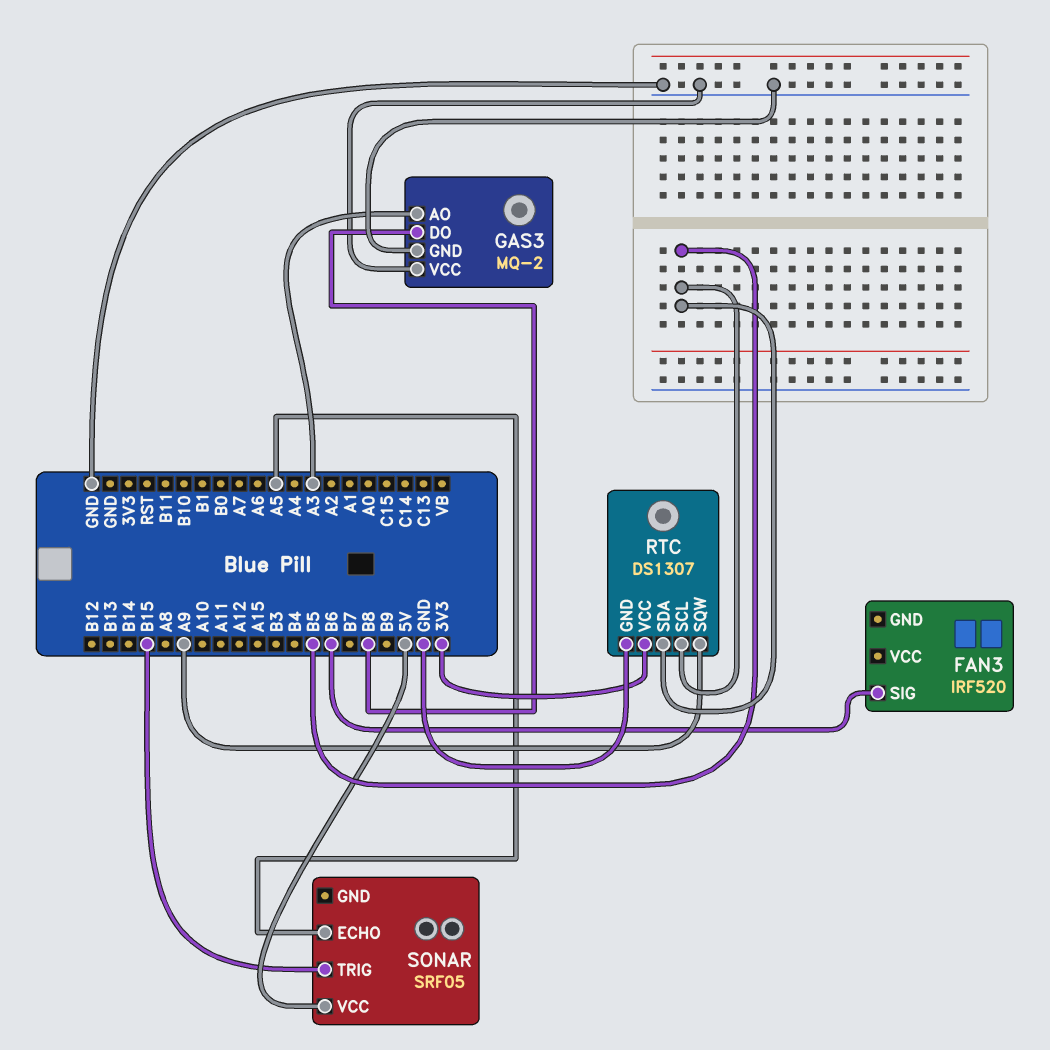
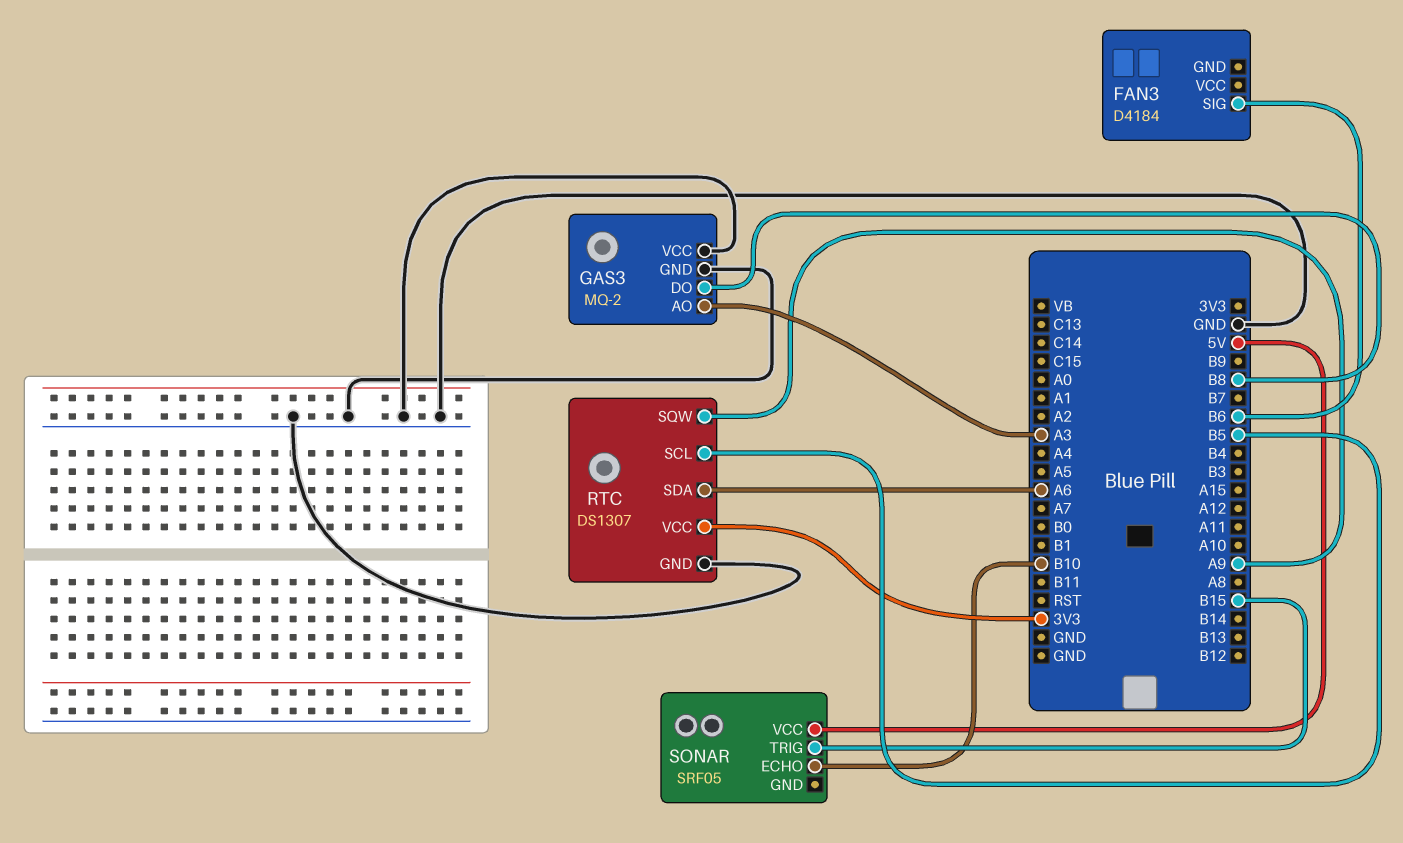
FAN3: IRF520 -> D4184
RTC pin SDA: B5 -> A6
SONAR pin ECHO: A5 -> B10

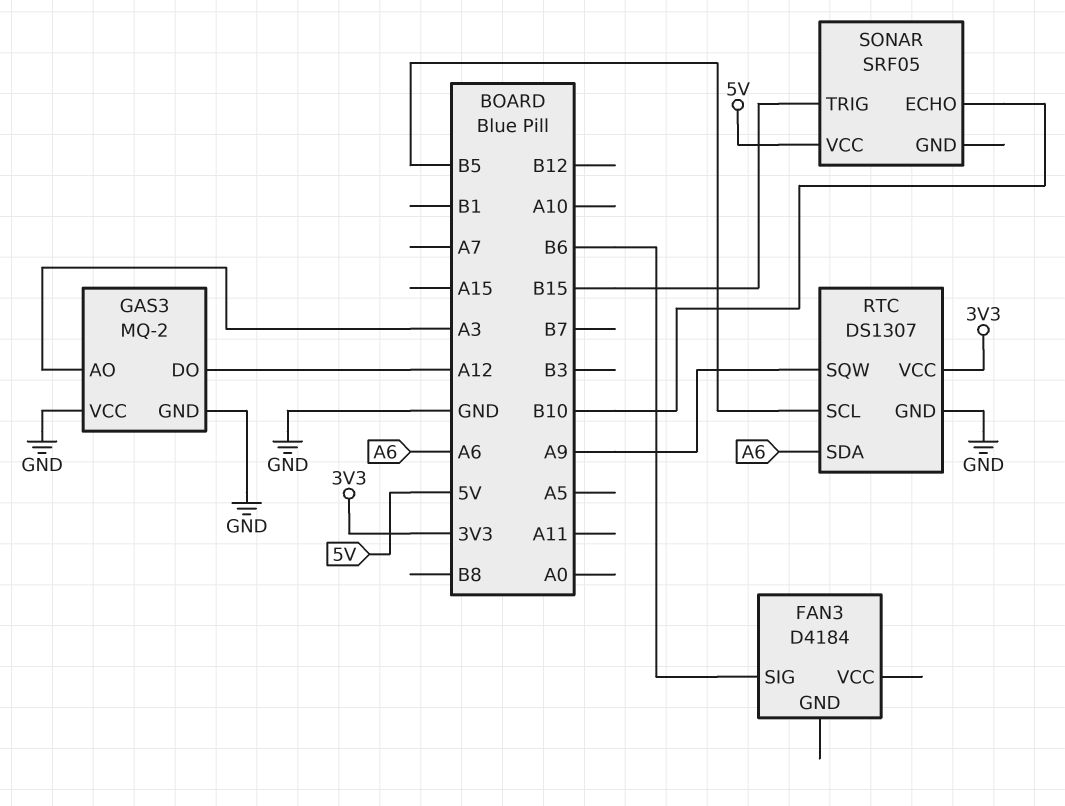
GAS3 pin DO: B8 -> A12

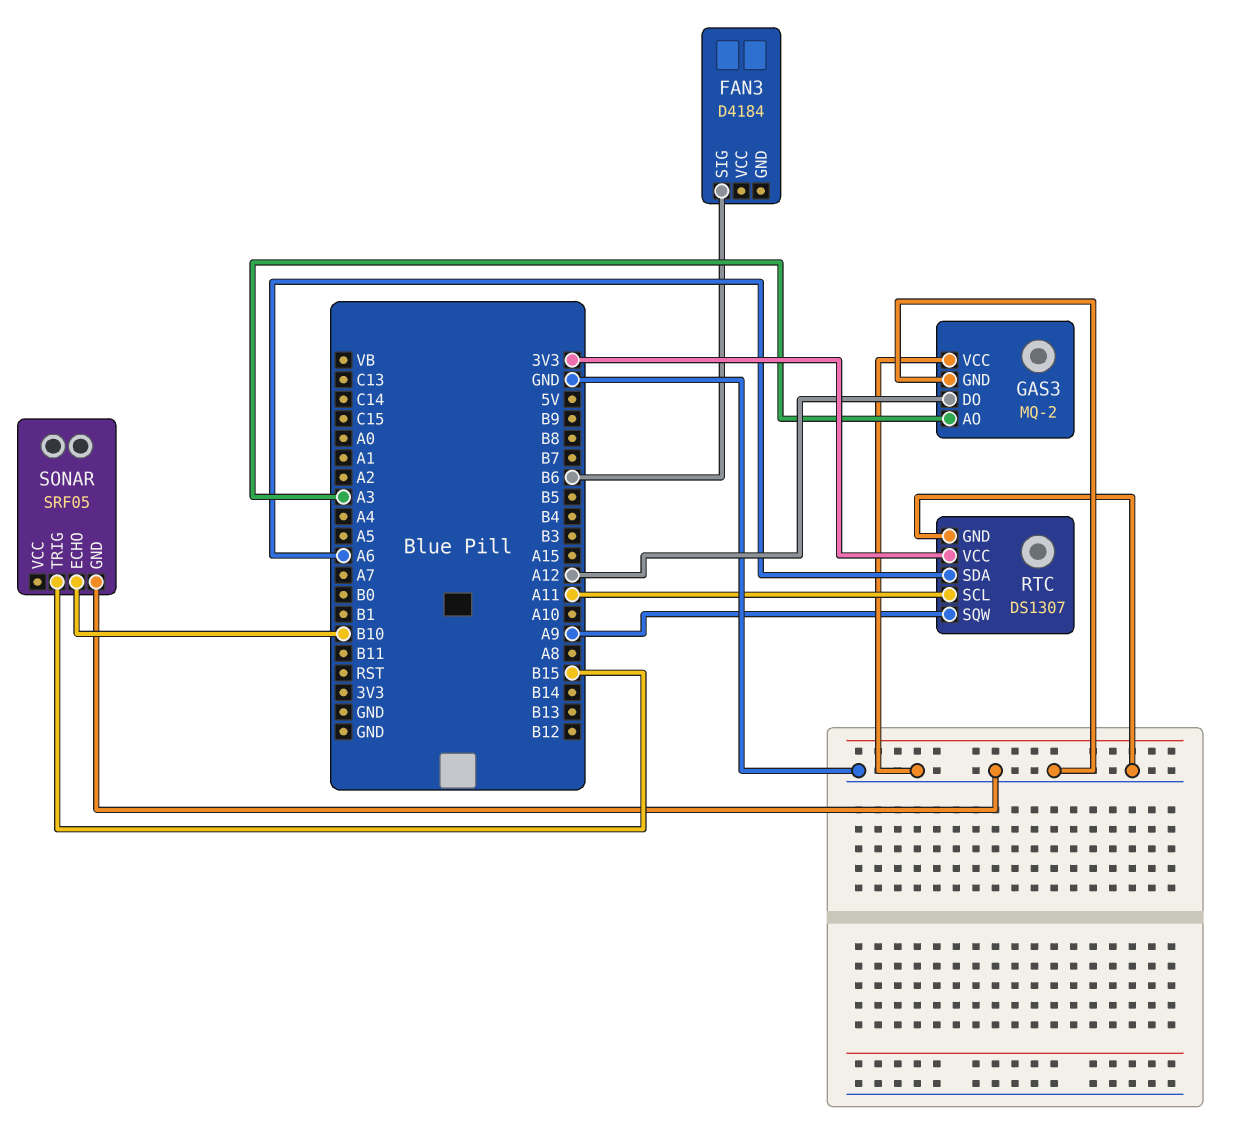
RTC pin SCL: B5 -> A11
SONAR pin GND: none -> GND
SONAR pin VCC: 5V -> none

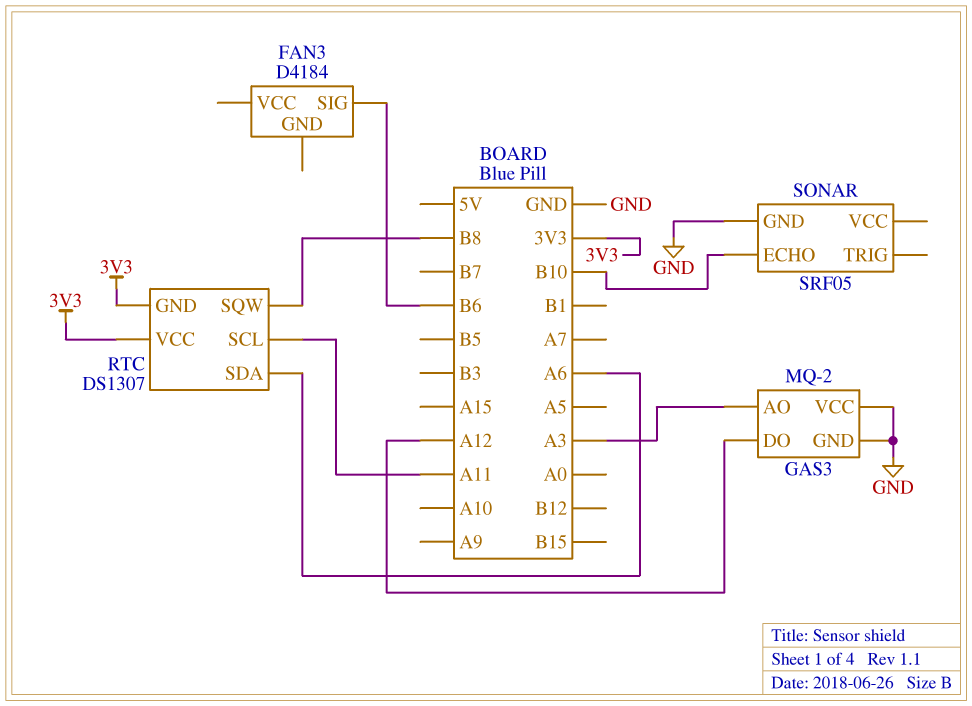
RTC pin GND: GND -> 3V3
RTC pin SQW: A9 -> B8
SONAR pin TRIG: B15 -> none

